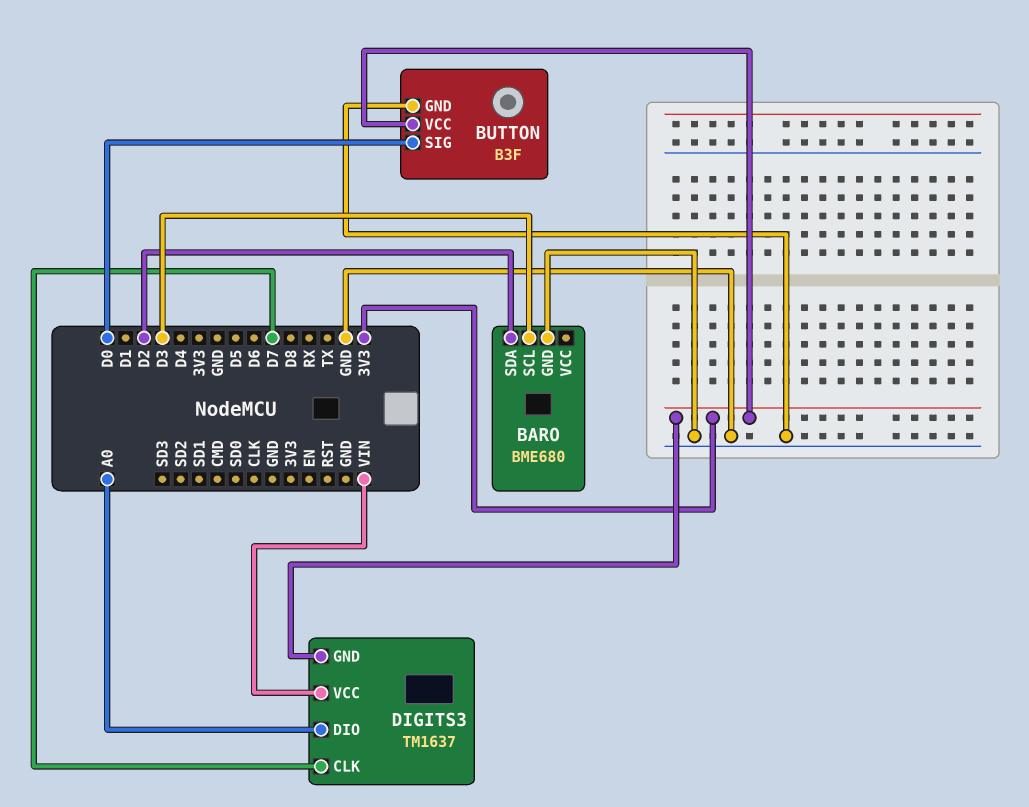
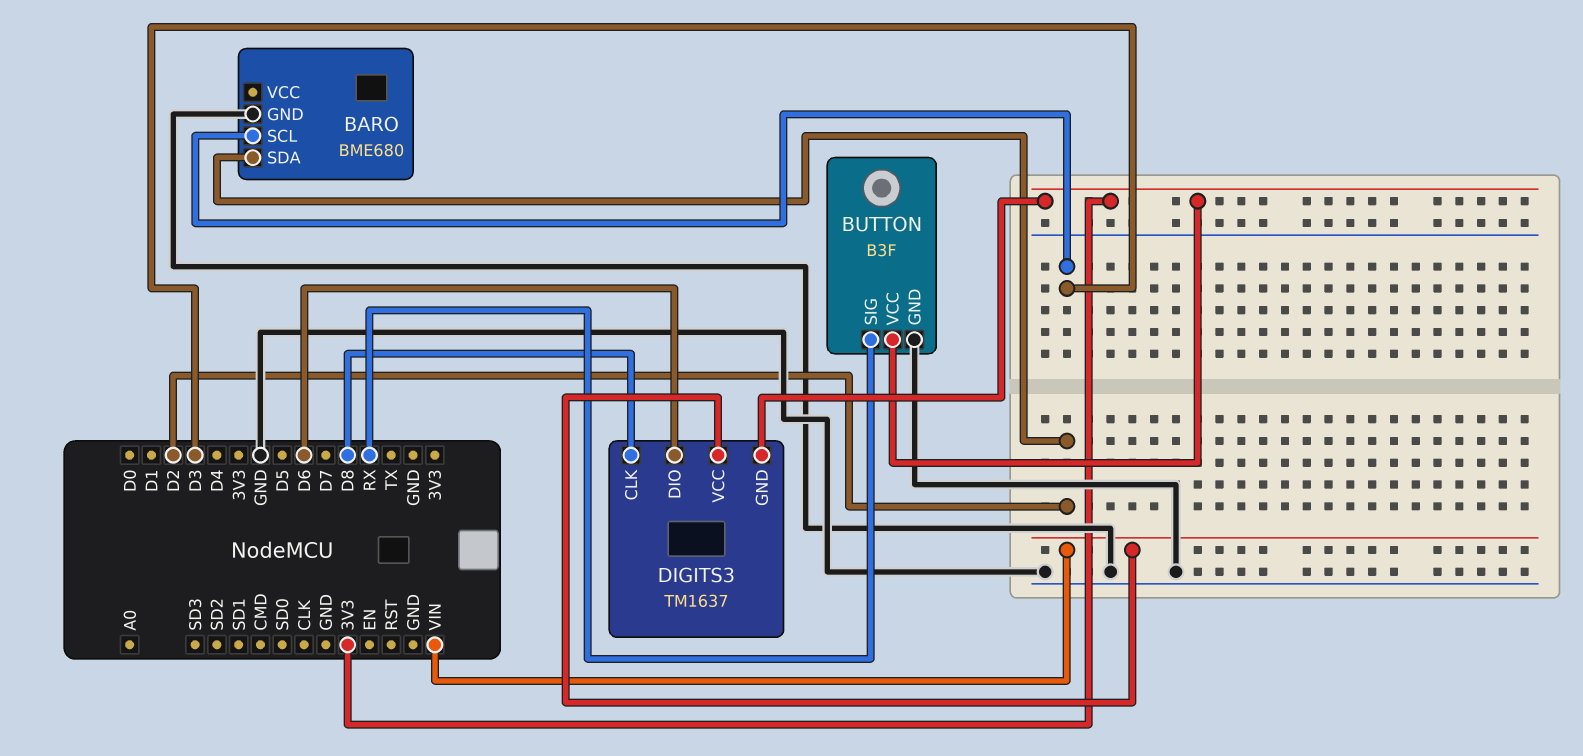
BUTTON pin SIG: D0 -> RX
DIGITS3 pin CLK: D7 -> D8
DIGITS3 pin DIO: A0 -> D6

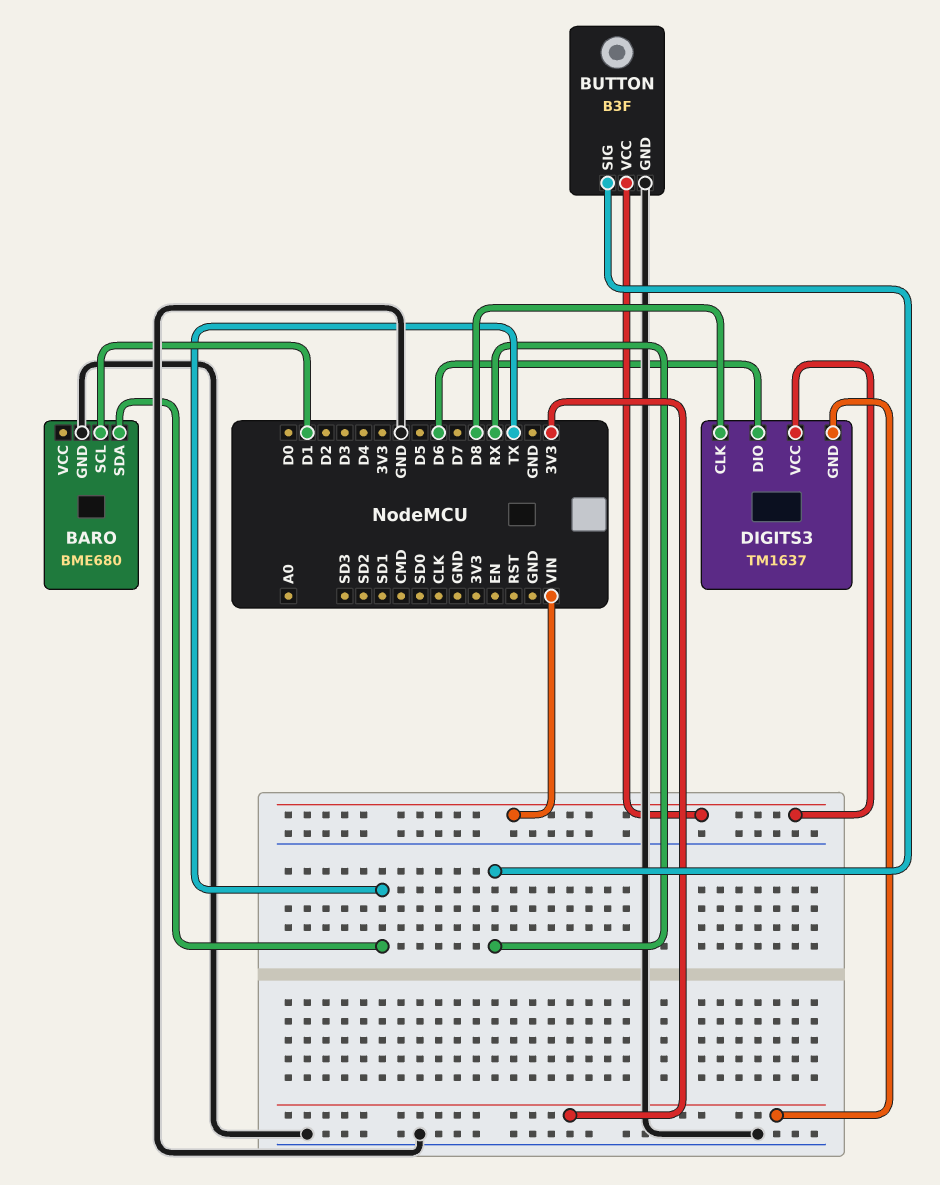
BARO pin SCL: D3 -> D1
BARO pin SDA: D2 -> TX
BUTTON pin VCC: 3V3 -> VIN

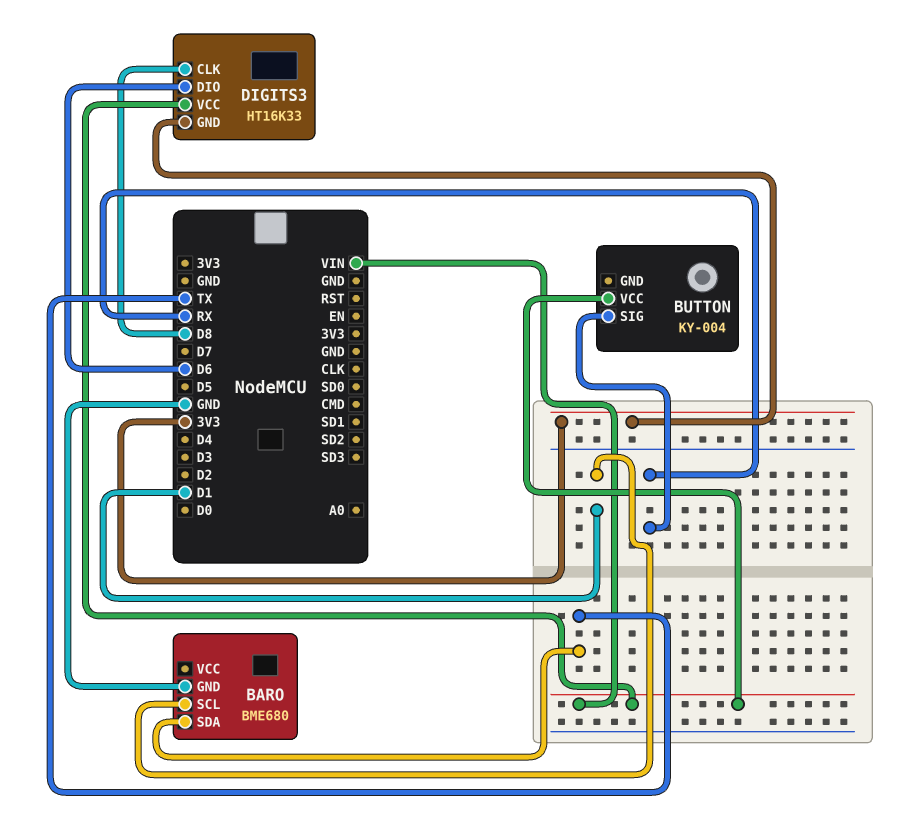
BUTTON: B3F -> KY-004
BUTTON pin GND: GND -> none
DIGITS3: TM1637 -> HT16K33

